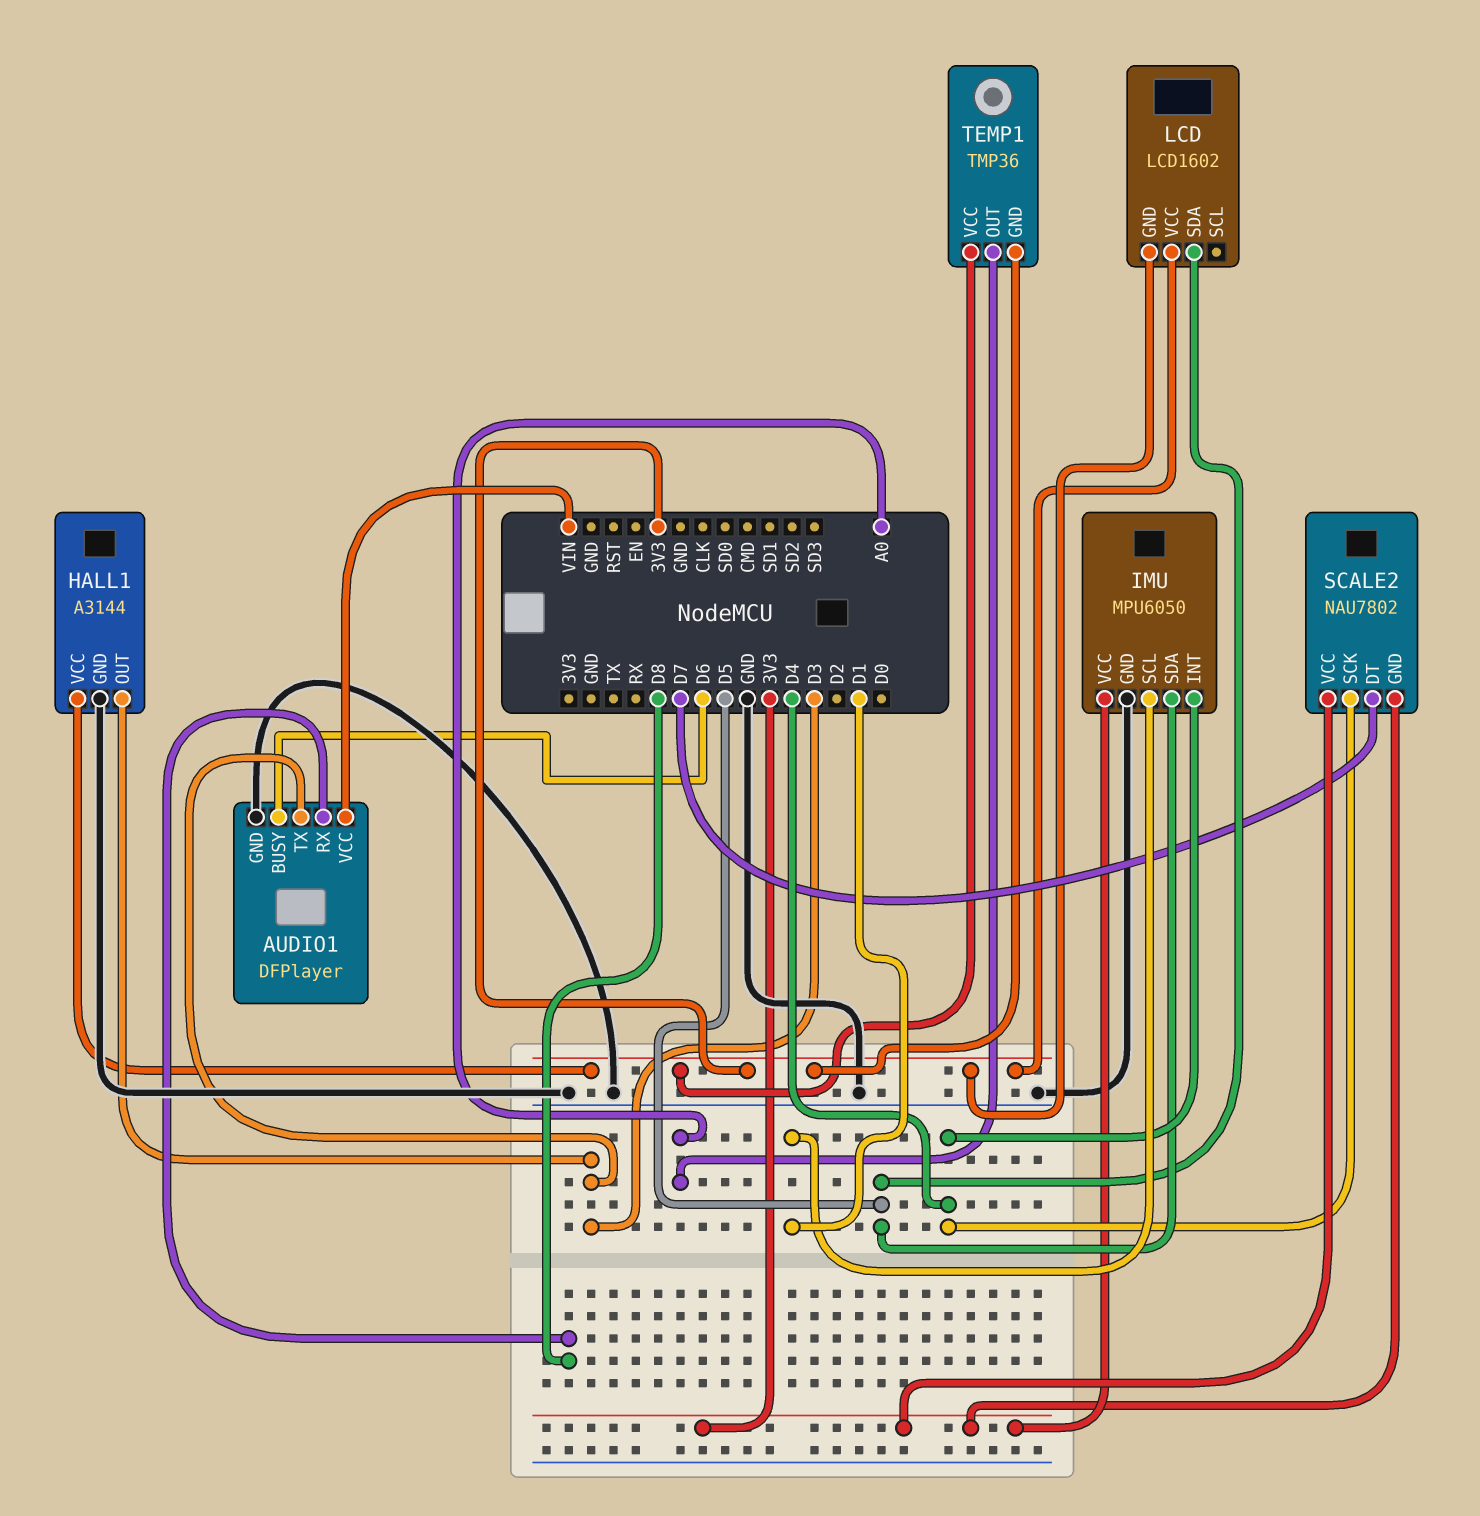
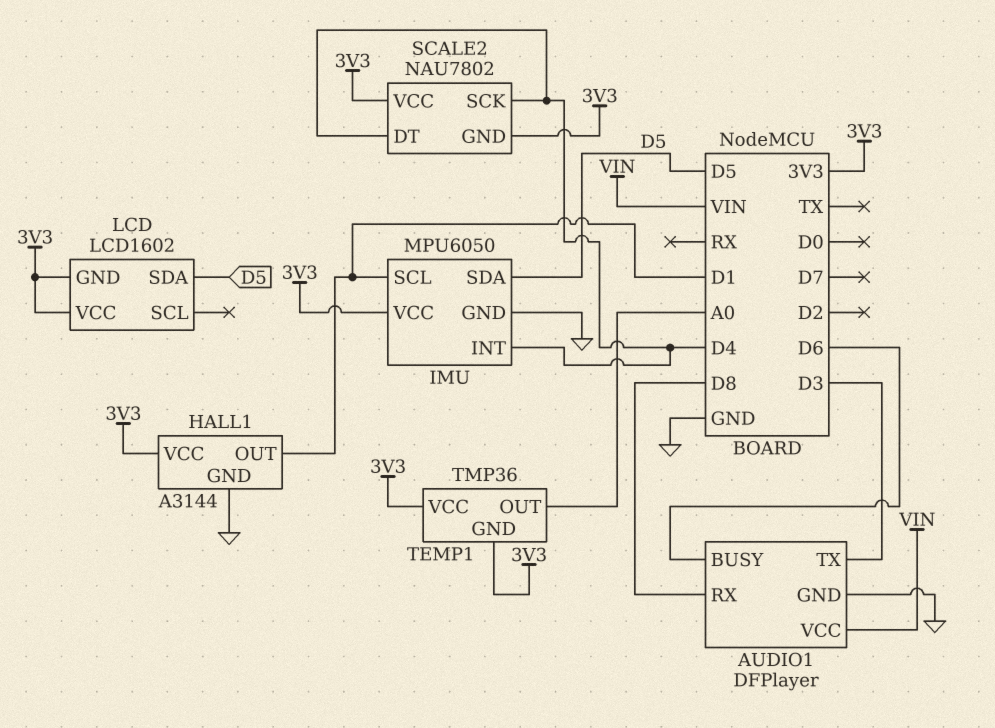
HALL1 pin OUT: D3 -> D1
SCALE2 pin DT: D7 -> D4

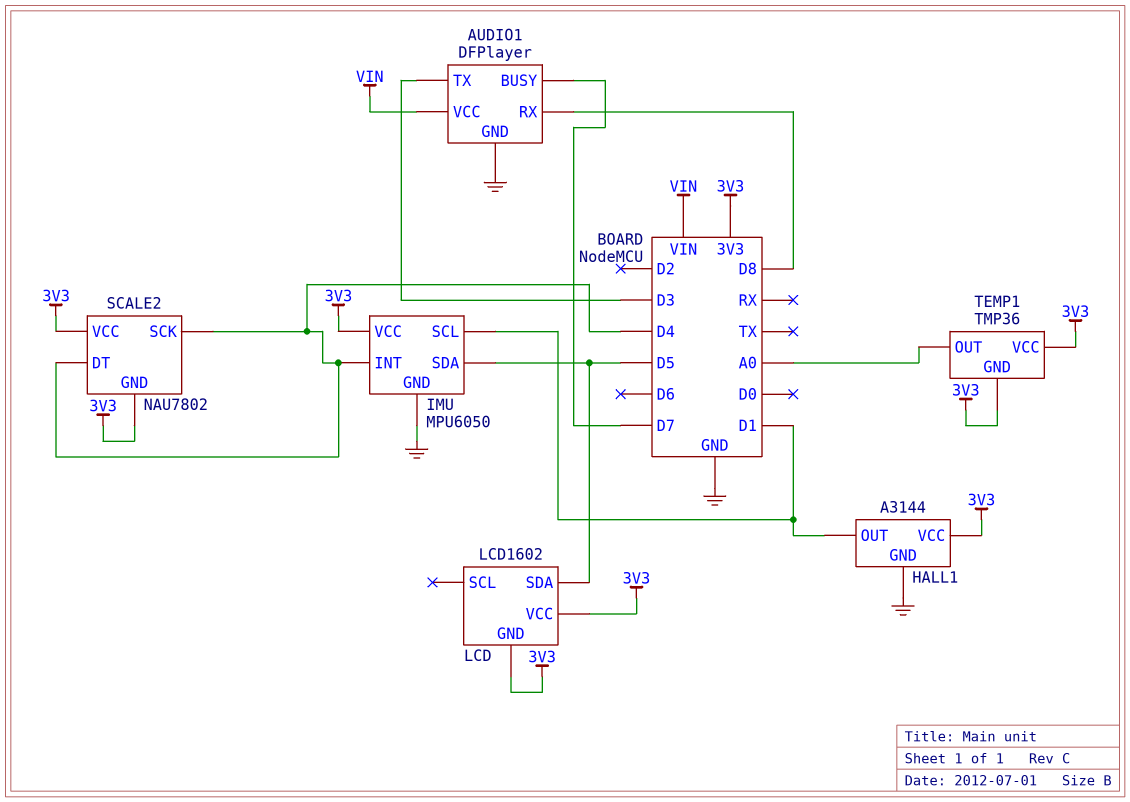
AUDIO1 pin BUSY: D6 -> D7

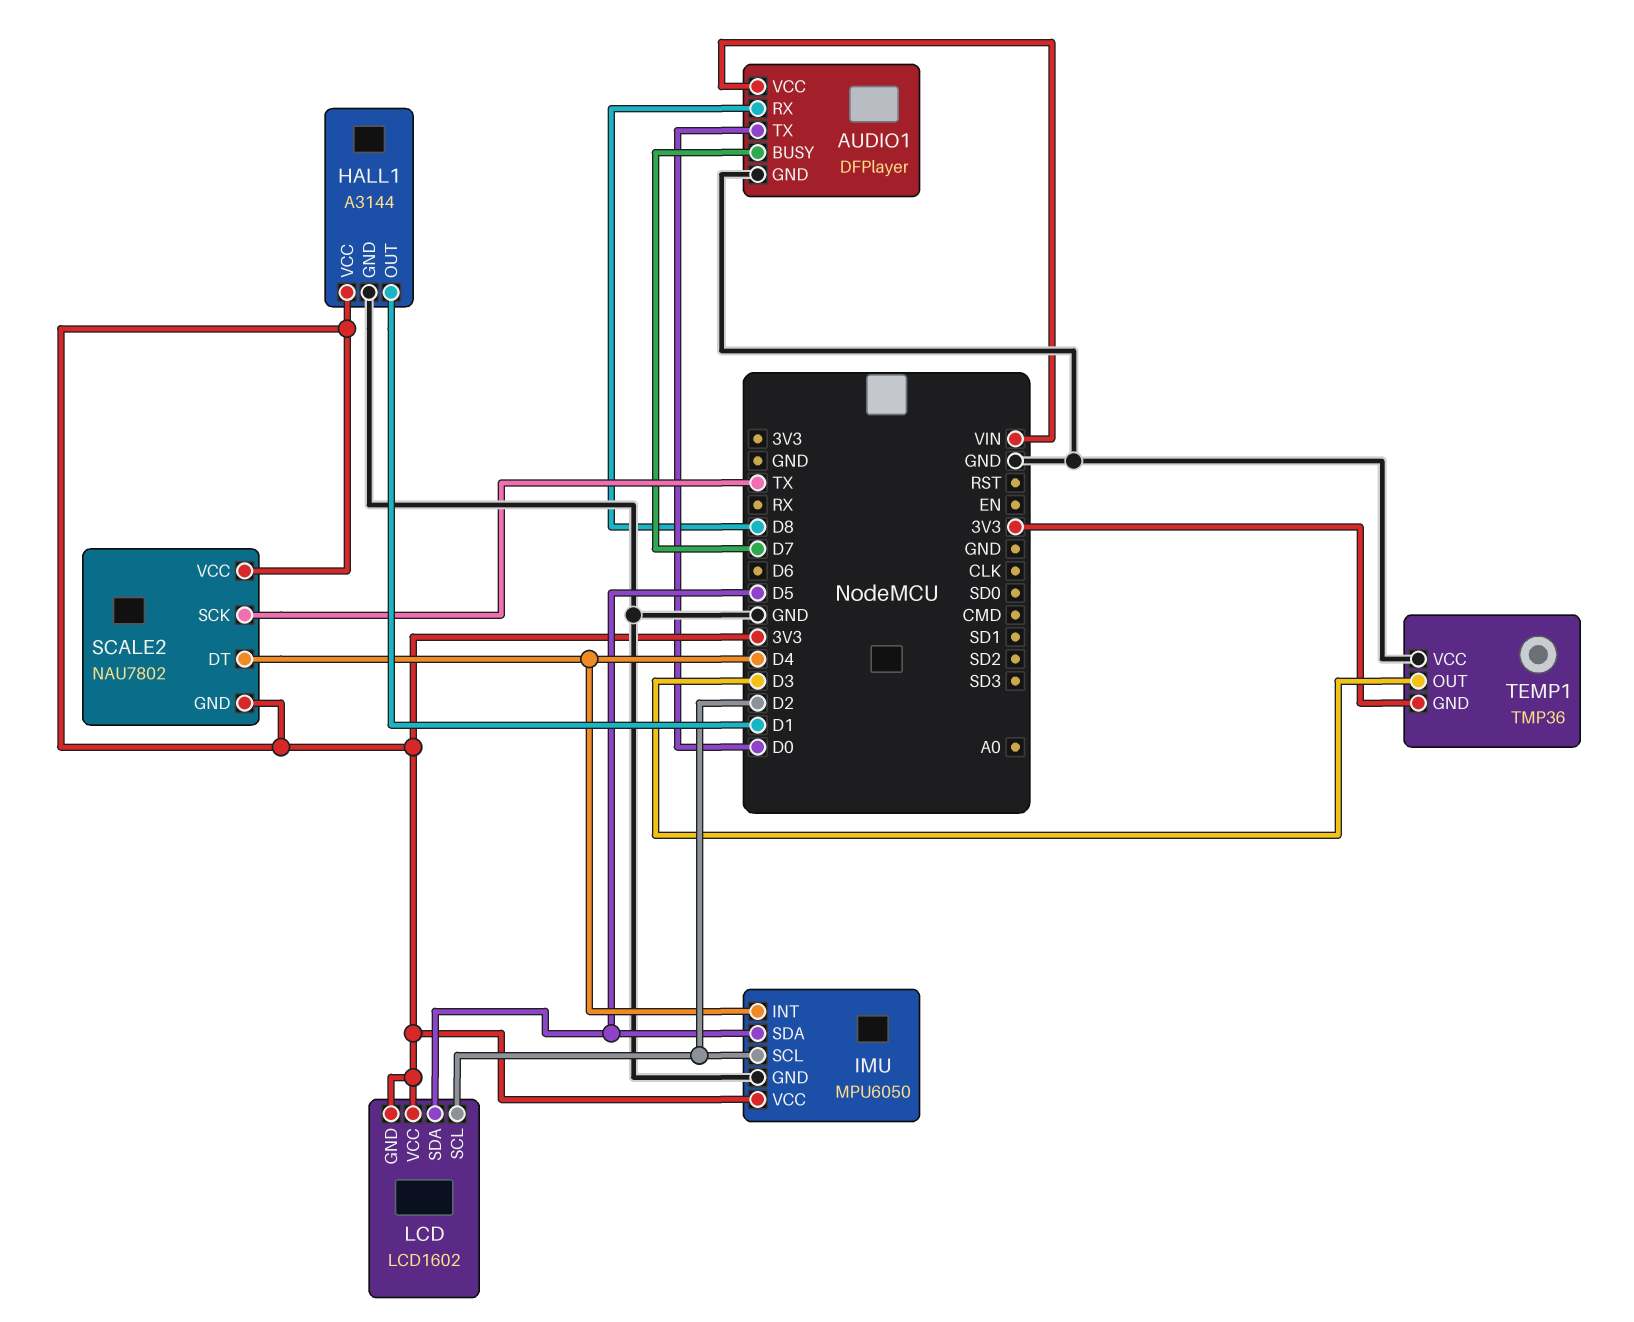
AUDIO1 pin TX: D3 -> D0
IMU pin SCL: D1 -> D2
LCD pin SCL: none -> D2
SCALE2 pin SCK: D4 -> TX
TEMP1 pin OUT: A0 -> D3
TEMP1 pin VCC: 3V3 -> GND

